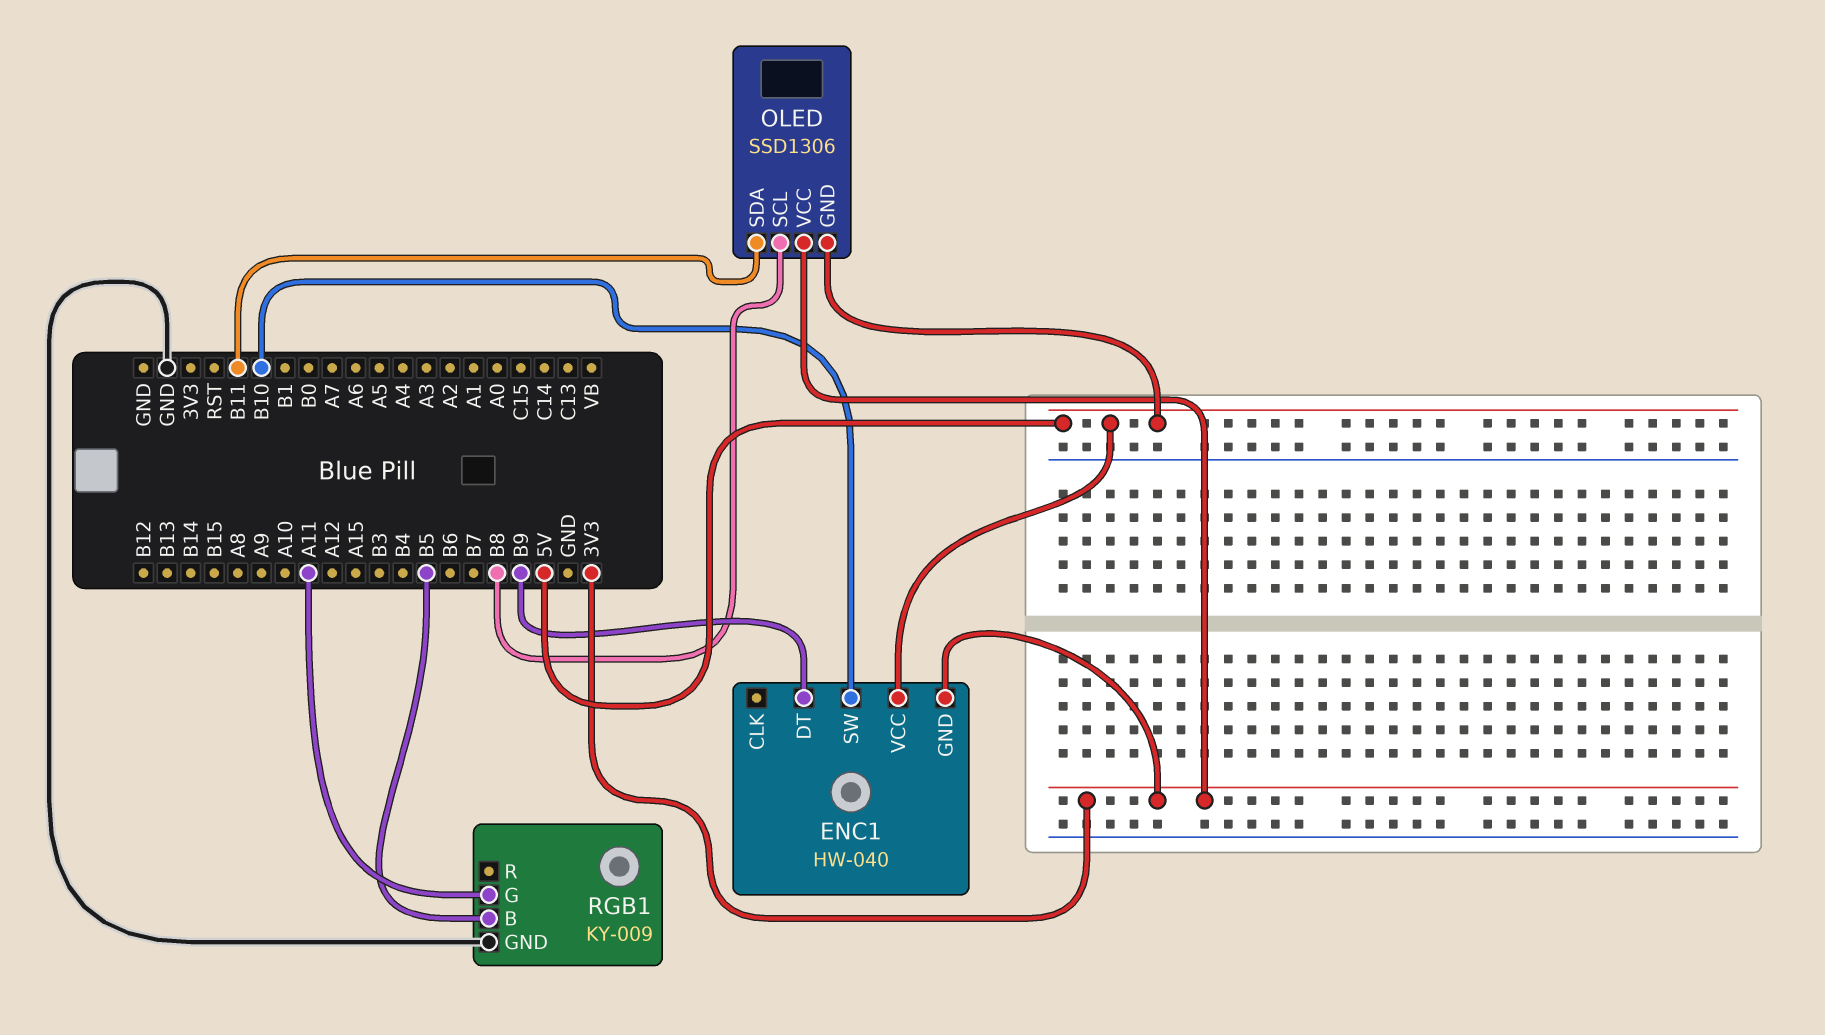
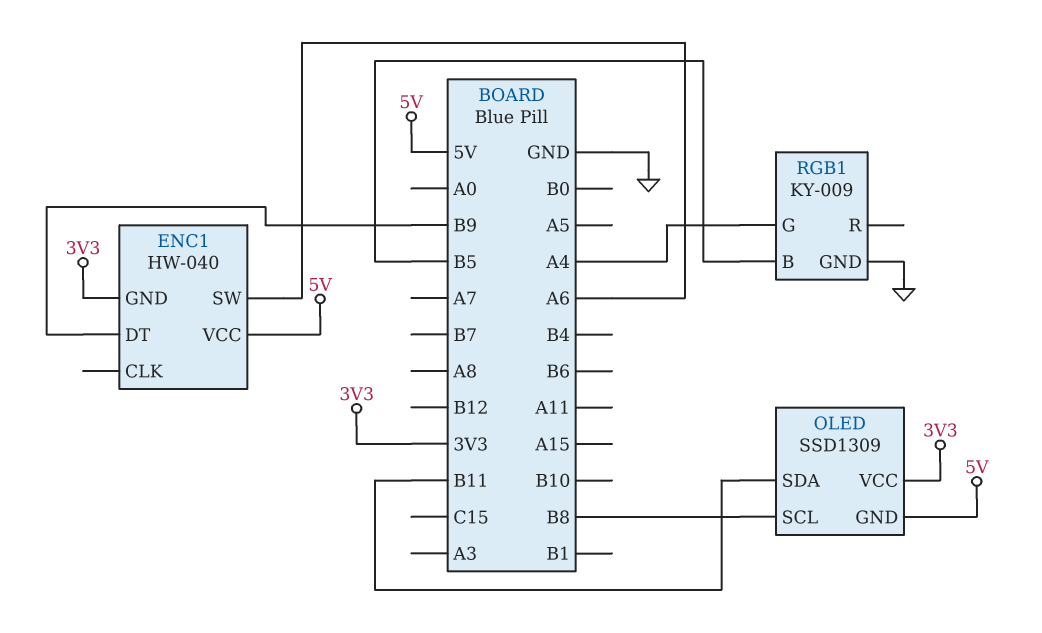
ENC1 pin SW: B10 -> A6
OLED: SSD1306 -> SSD1309
RGB1 pin G: A11 -> A4

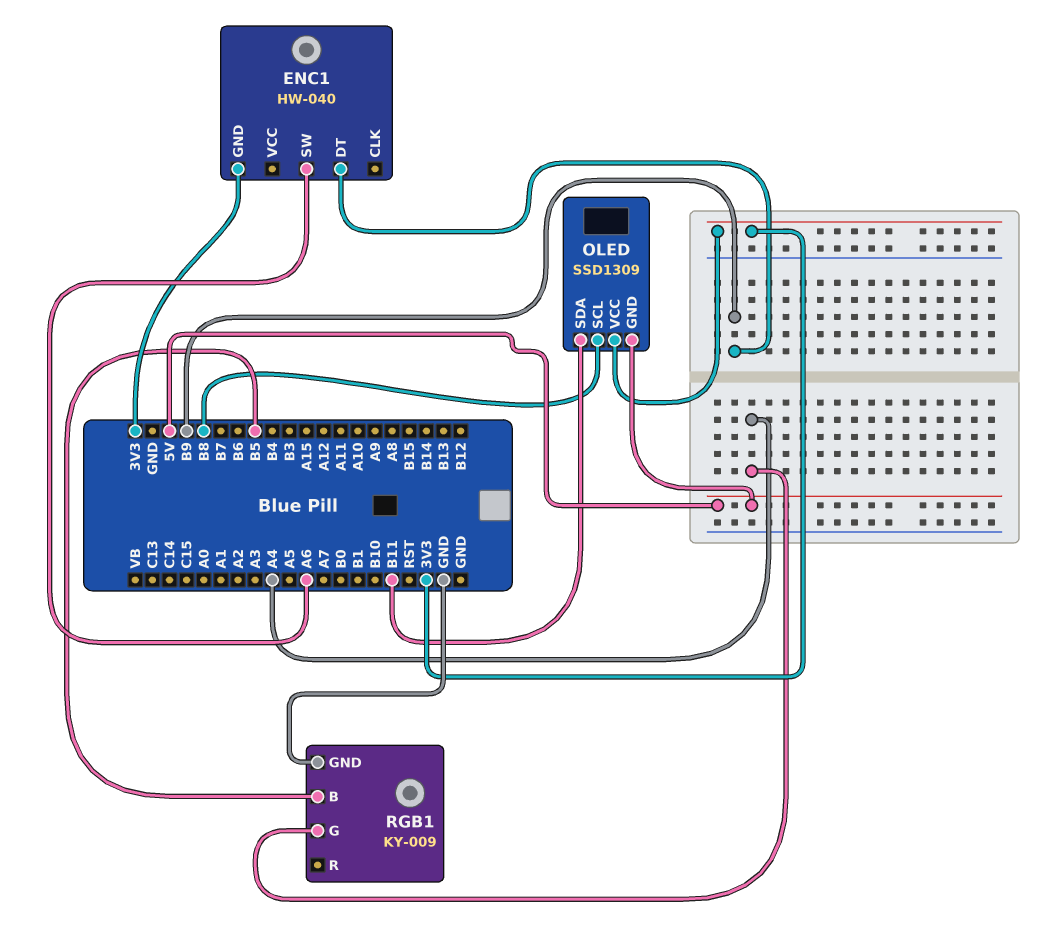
ENC1 pin VCC: 5V -> none

